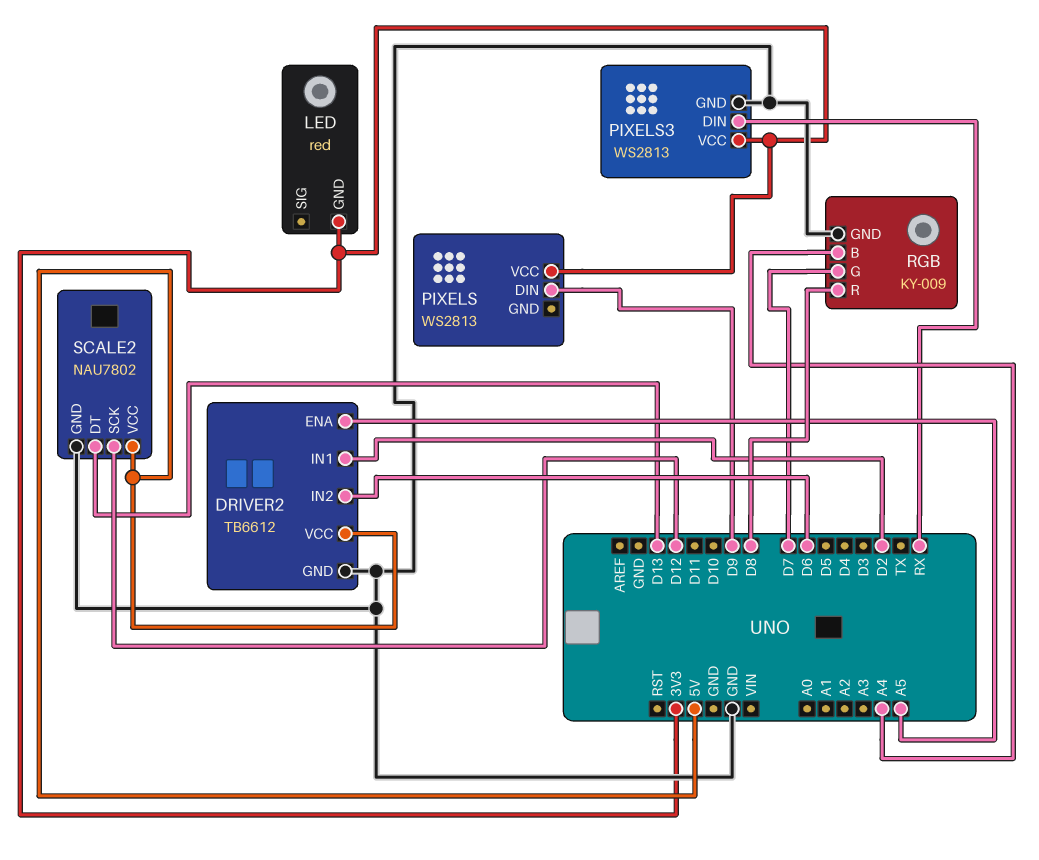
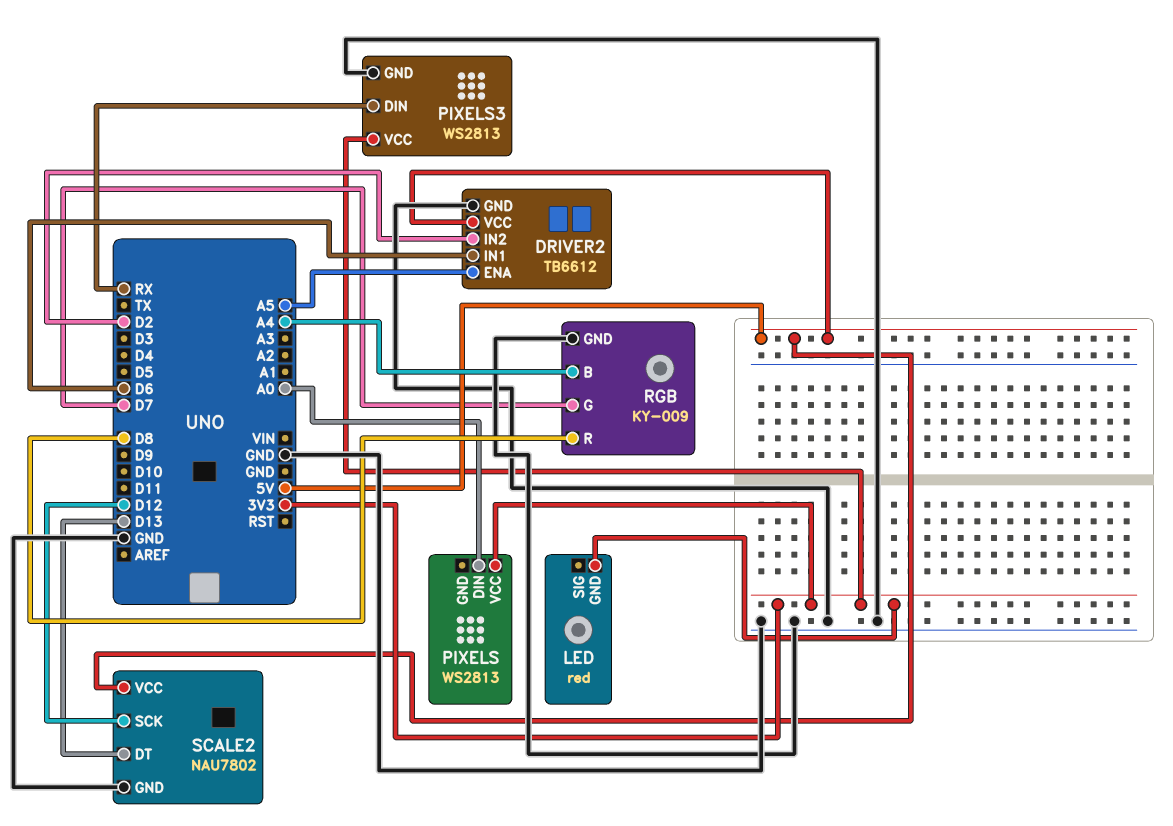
DRIVER2 pin IN1: D2 -> D6
DRIVER2 pin IN2: D6 -> D2
PIXELS pin DIN: D9 -> A0

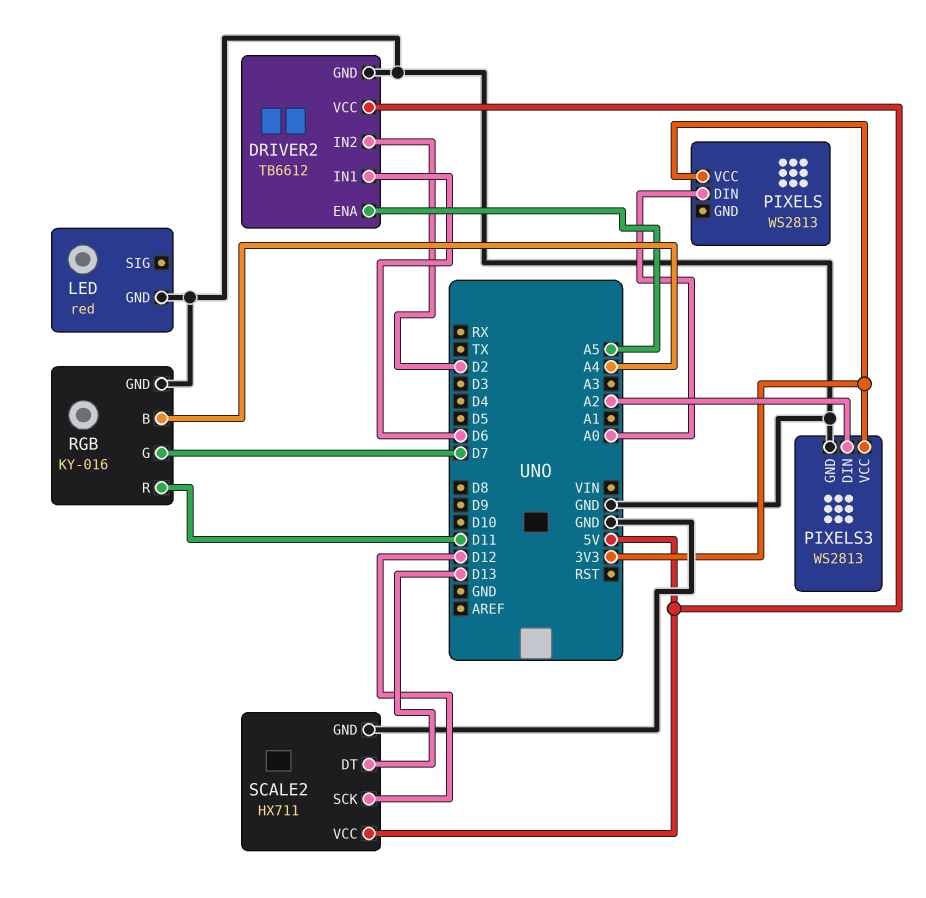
LED pin GND: 3V3 -> GND
PIXELS3 pin DIN: RX -> A2
RGB: KY-009 -> KY-016
RGB pin R: D8 -> D11
SCALE2: NAU7802 -> HX711

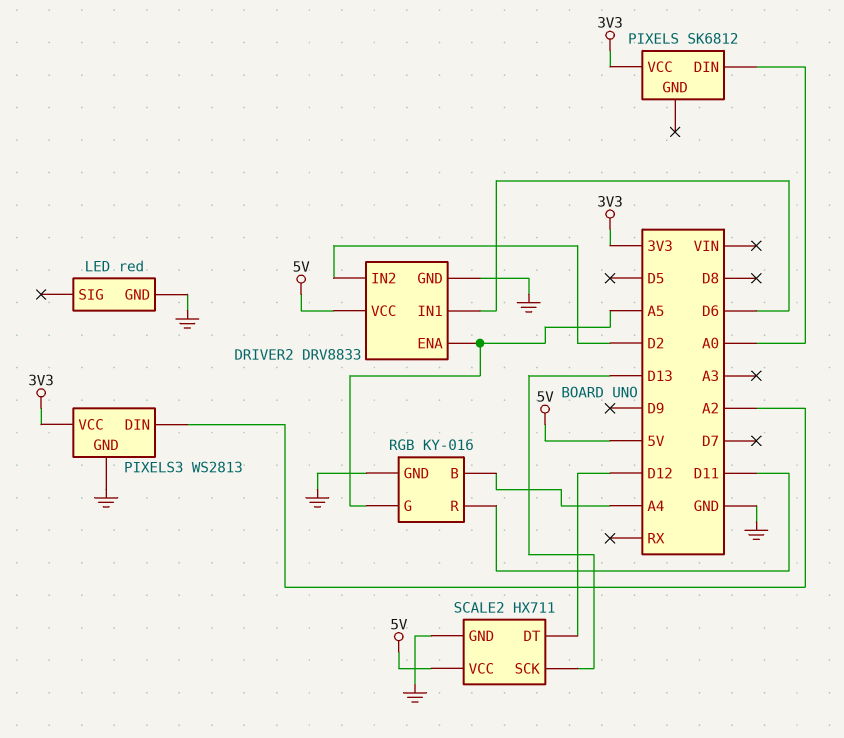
DRIVER2: TB6612 -> DRV8833
PIXELS: WS2813 -> SK6812
RGB pin G: D7 -> A5
SCALE2 pin DT: D13 -> D12
SCALE2 pin SCK: D12 -> D13

